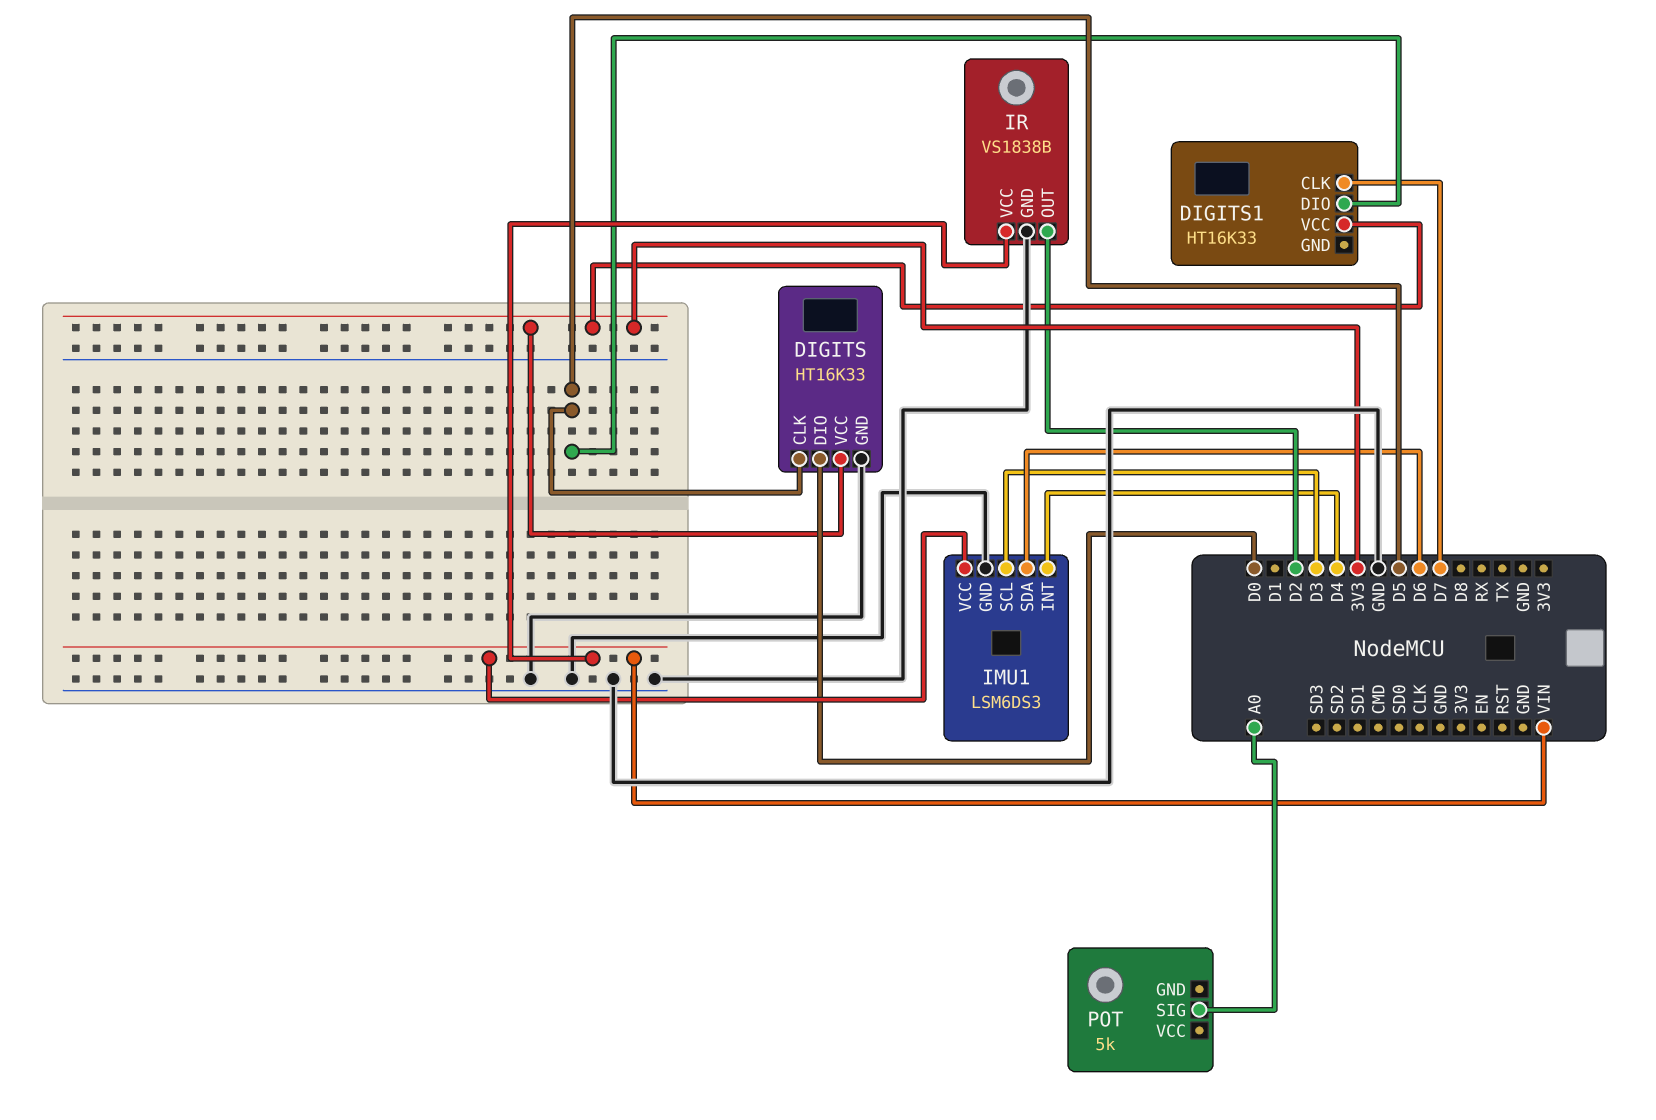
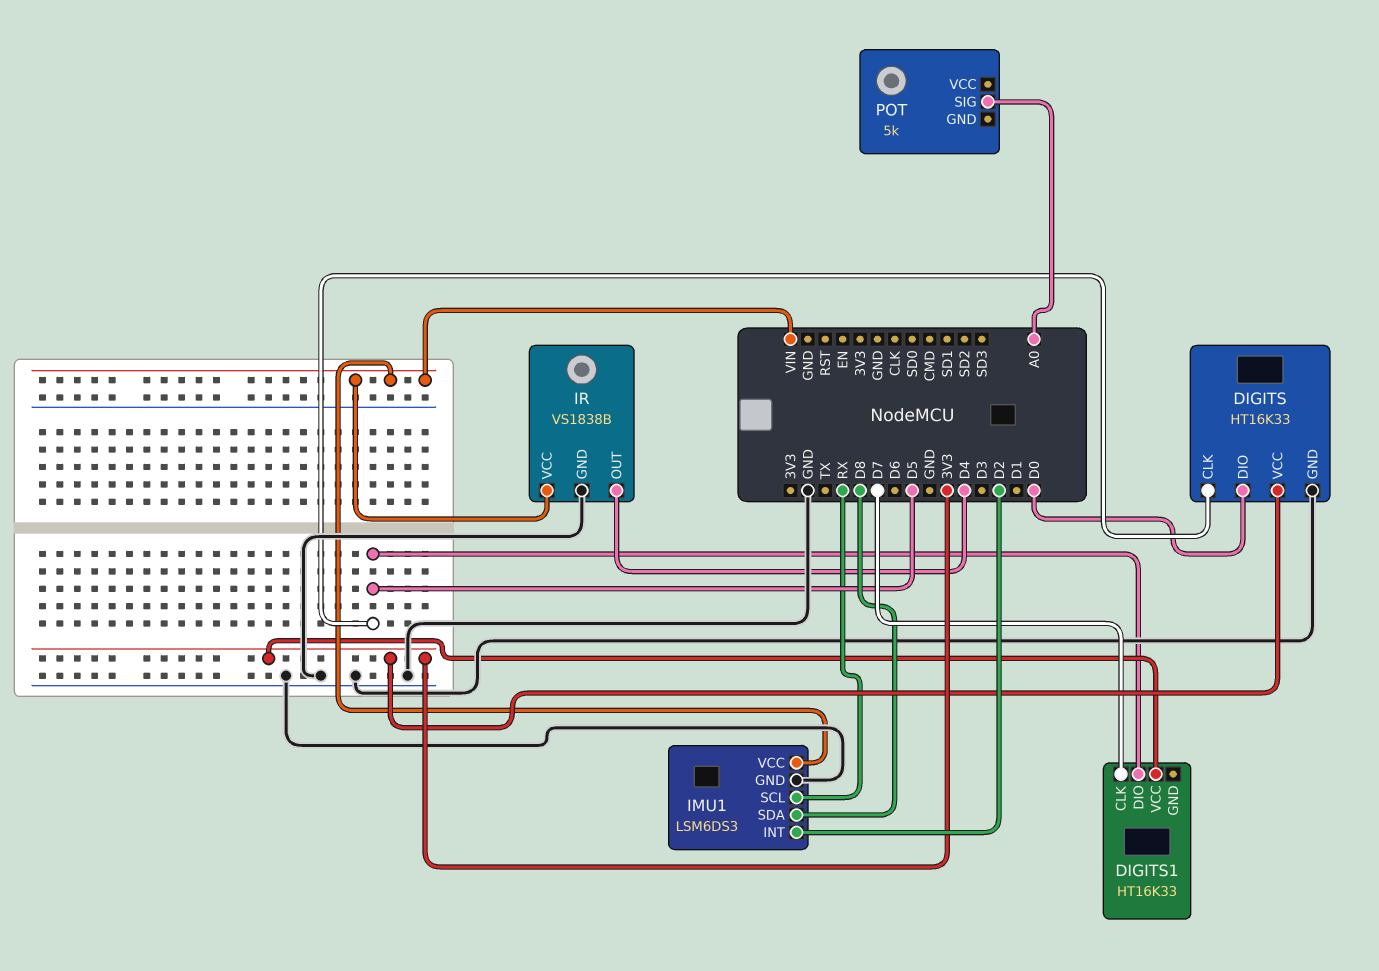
IMU1 pin INT: D4 -> D2
IMU1 pin SCL: D3 -> RX
IMU1 pin SDA: D6 -> D8
IR pin OUT: D2 -> D4

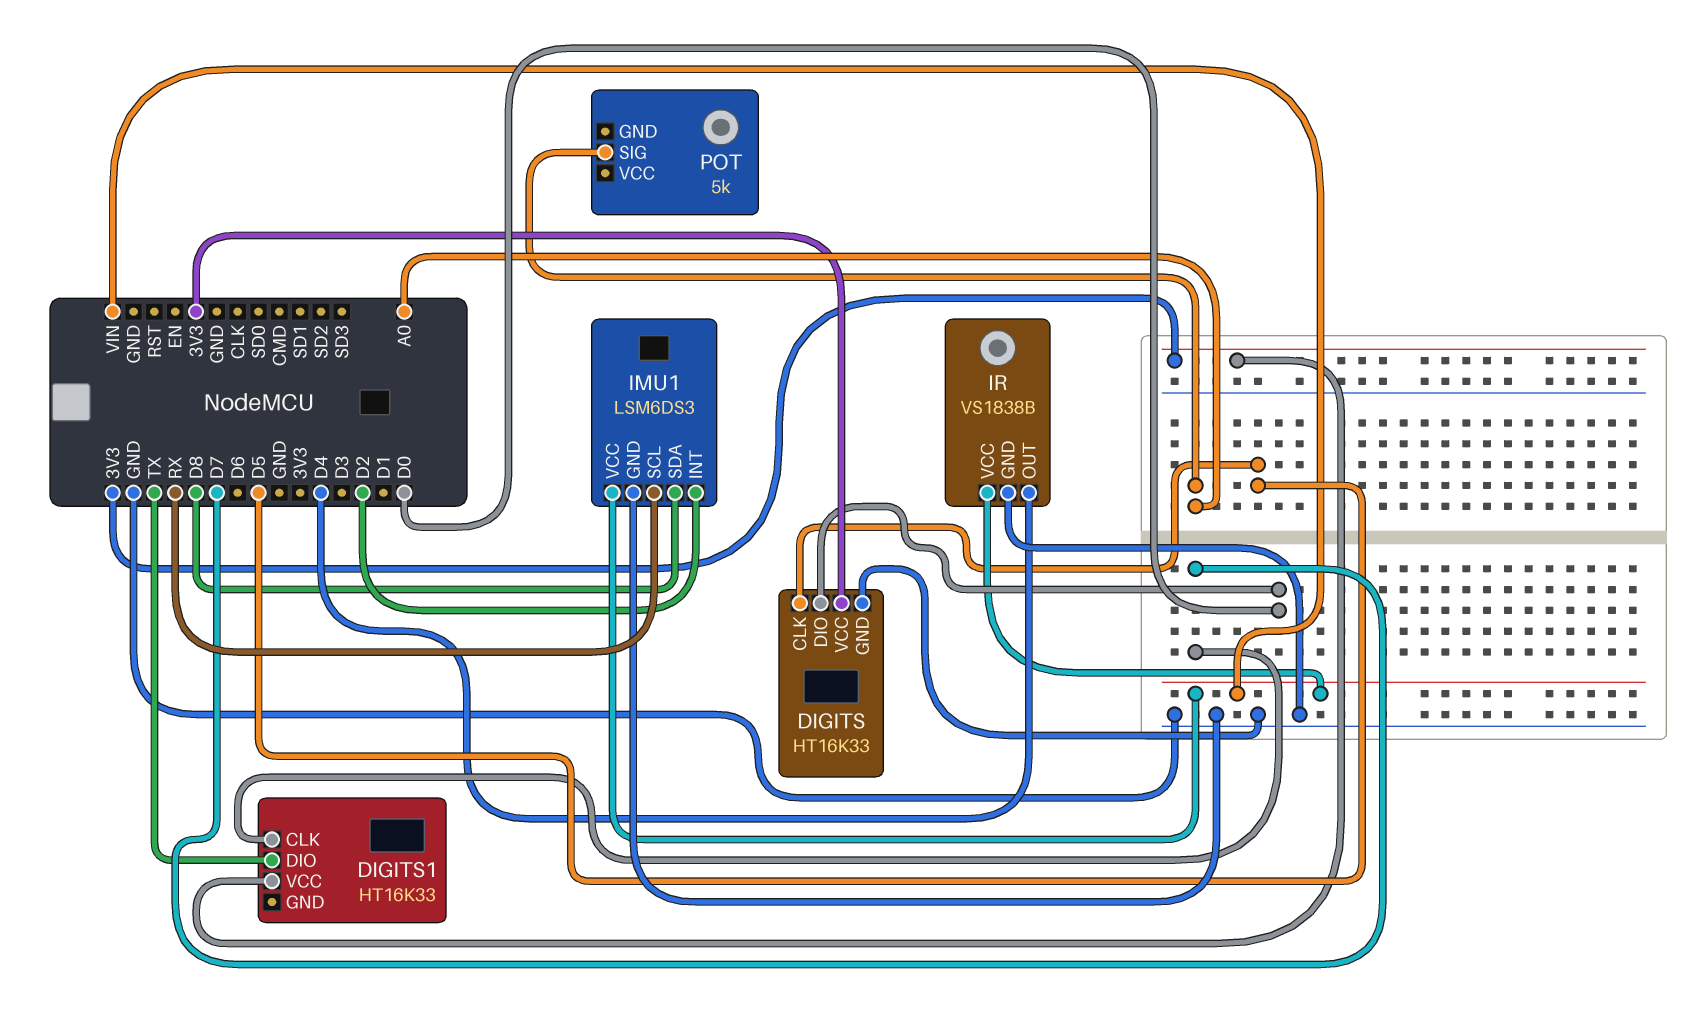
DIGITS1 pin DIO: D5 -> TX

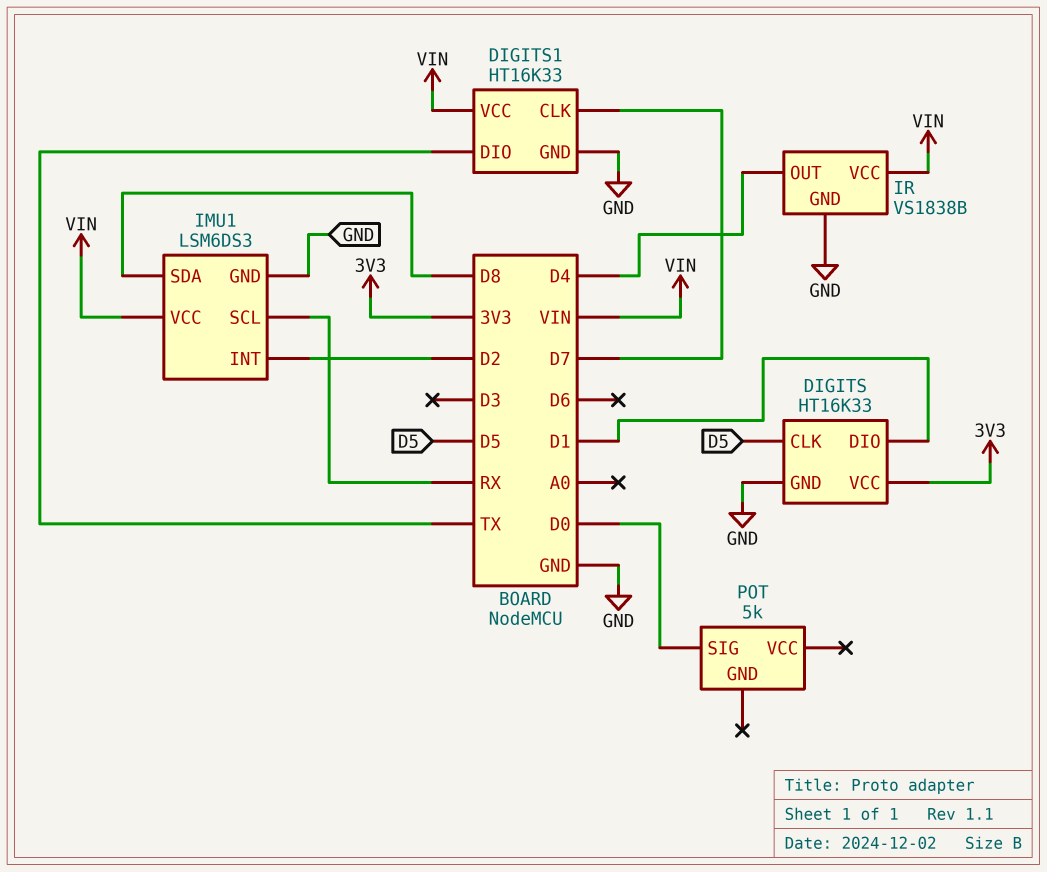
DIGITS pin DIO: D0 -> D1
DIGITS1 pin GND: none -> GND
DIGITS1 pin VCC: 3V3 -> VIN
POT pin SIG: A0 -> D0

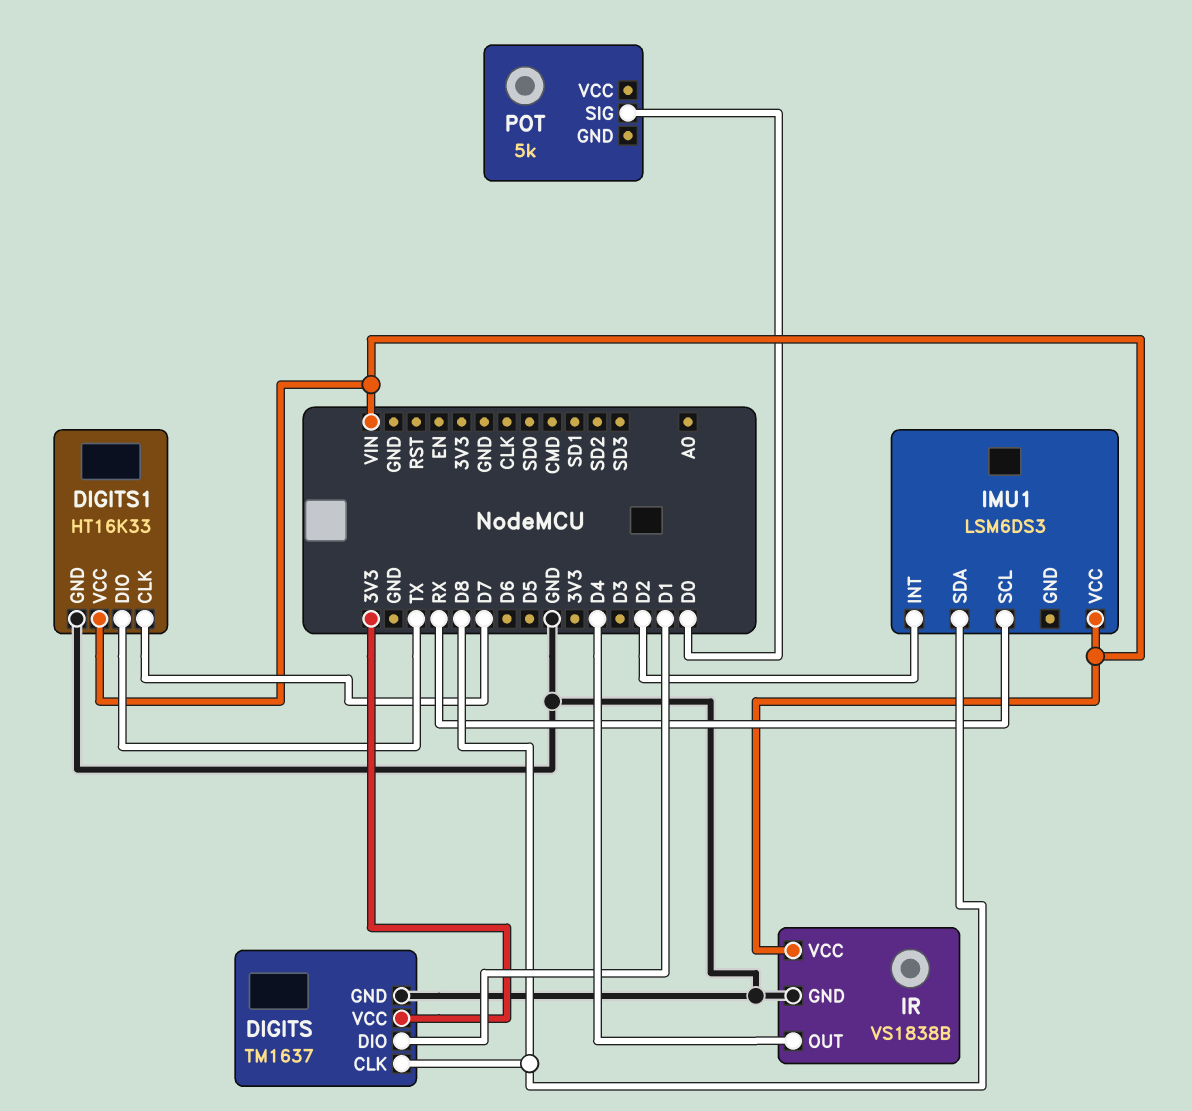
DIGITS: HT16K33 -> TM1637
DIGITS pin CLK: D5 -> D8
IMU1 pin GND: GND -> none

